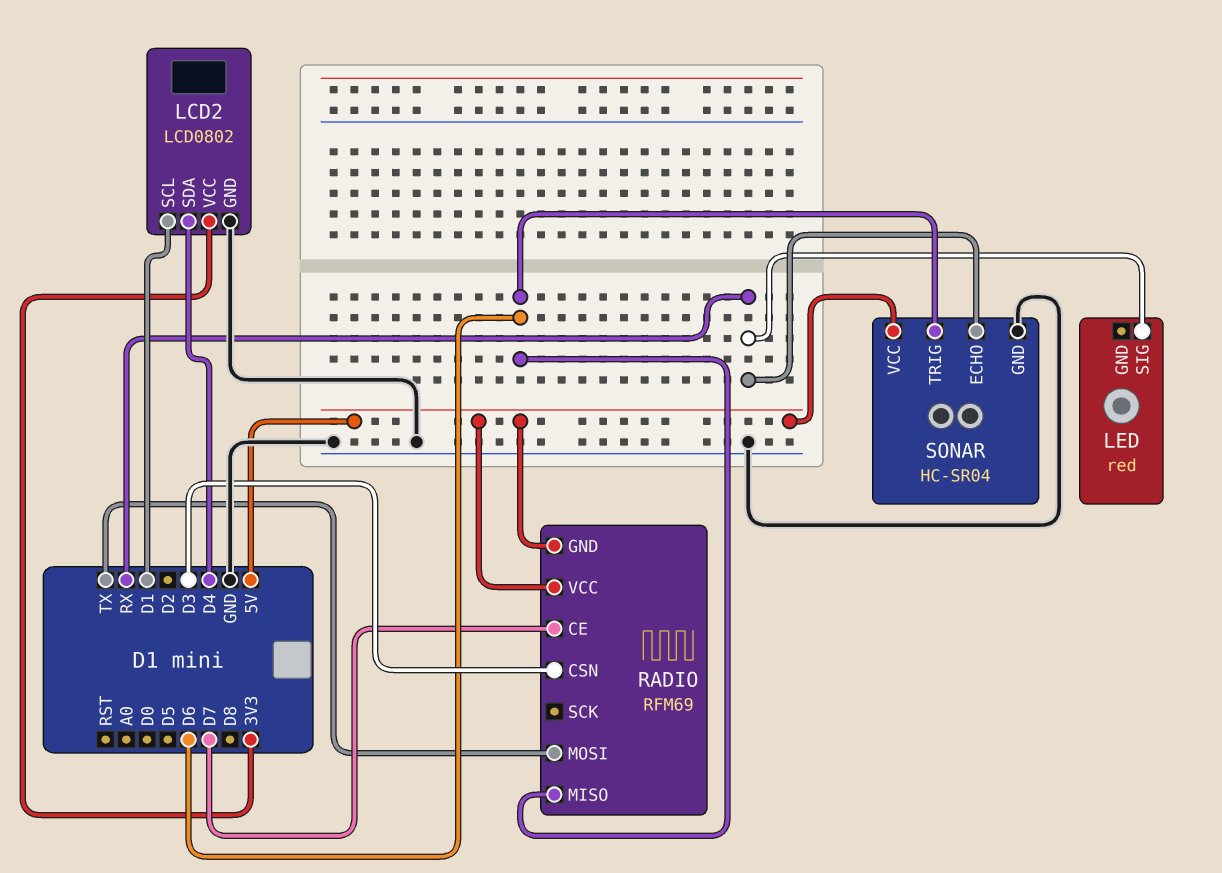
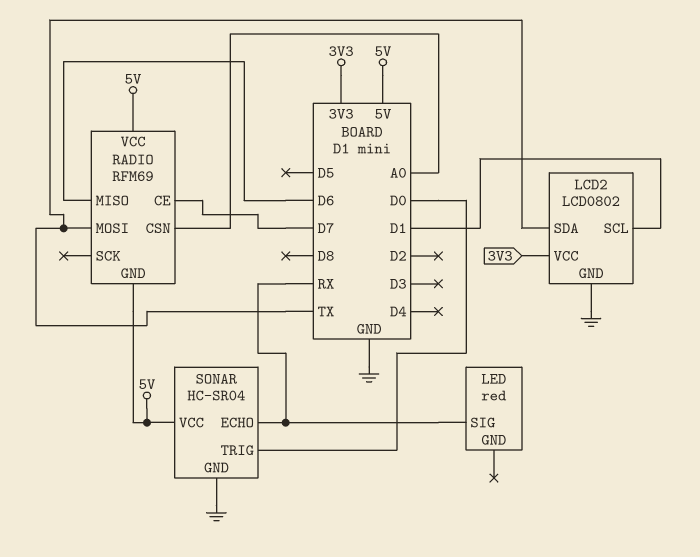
LCD2 pin SDA: D4 -> TX
RADIO pin CSN: D3 -> A0
SONAR pin TRIG: D6 -> D0

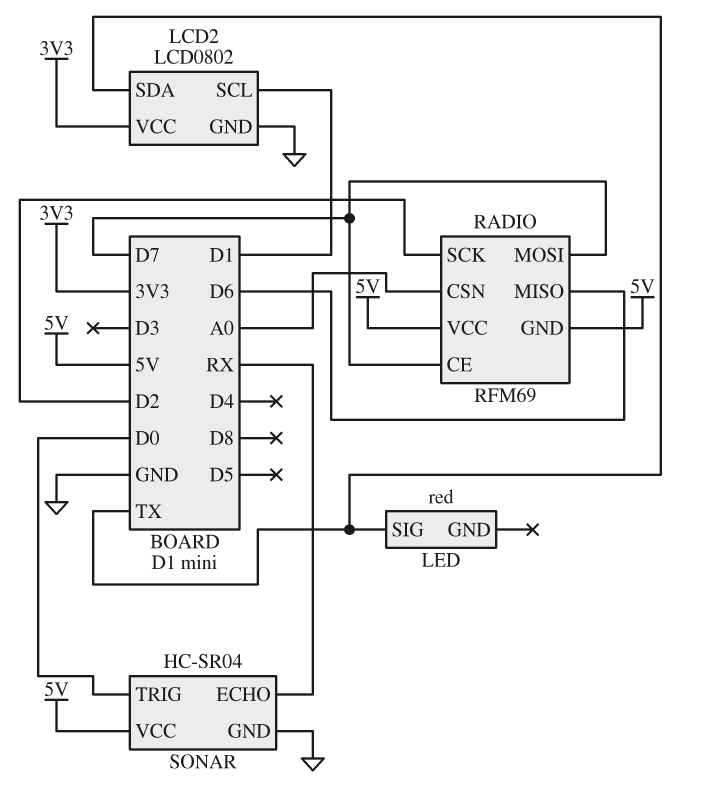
LED pin SIG: RX -> TX
RADIO pin MOSI: TX -> D7
RADIO pin SCK: none -> D2

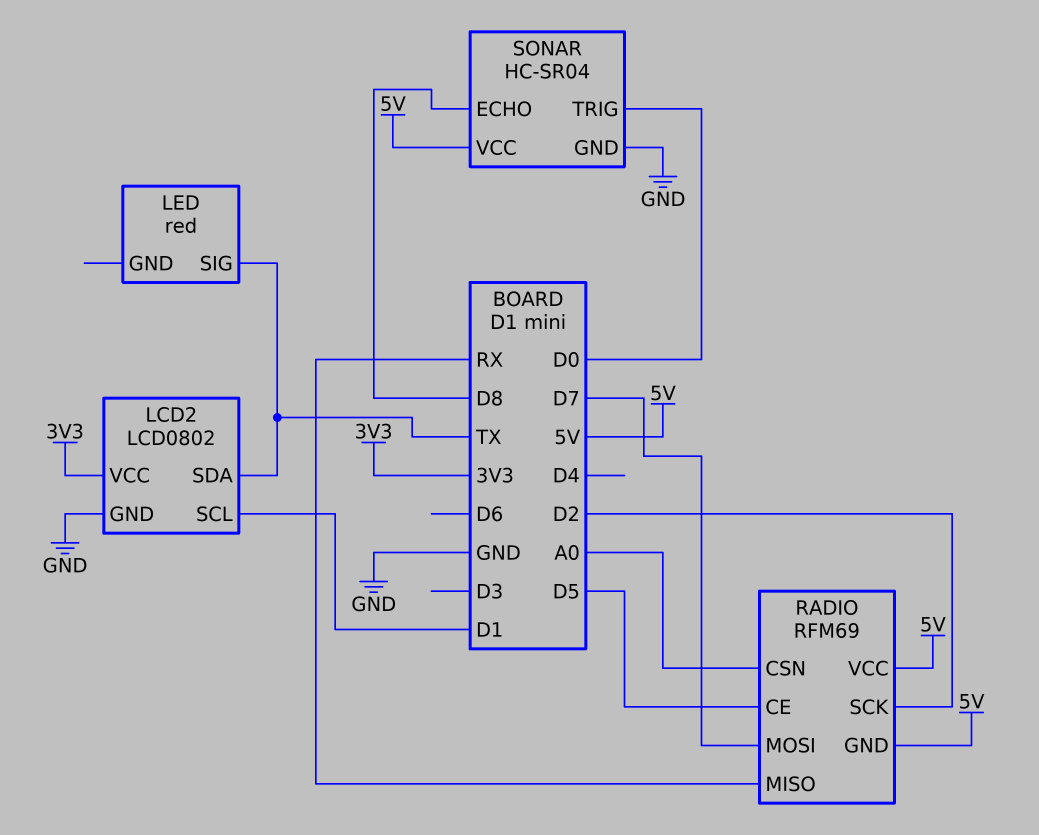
RADIO pin CE: D7 -> D5
RADIO pin MISO: D6 -> RX
SONAR pin ECHO: RX -> D8

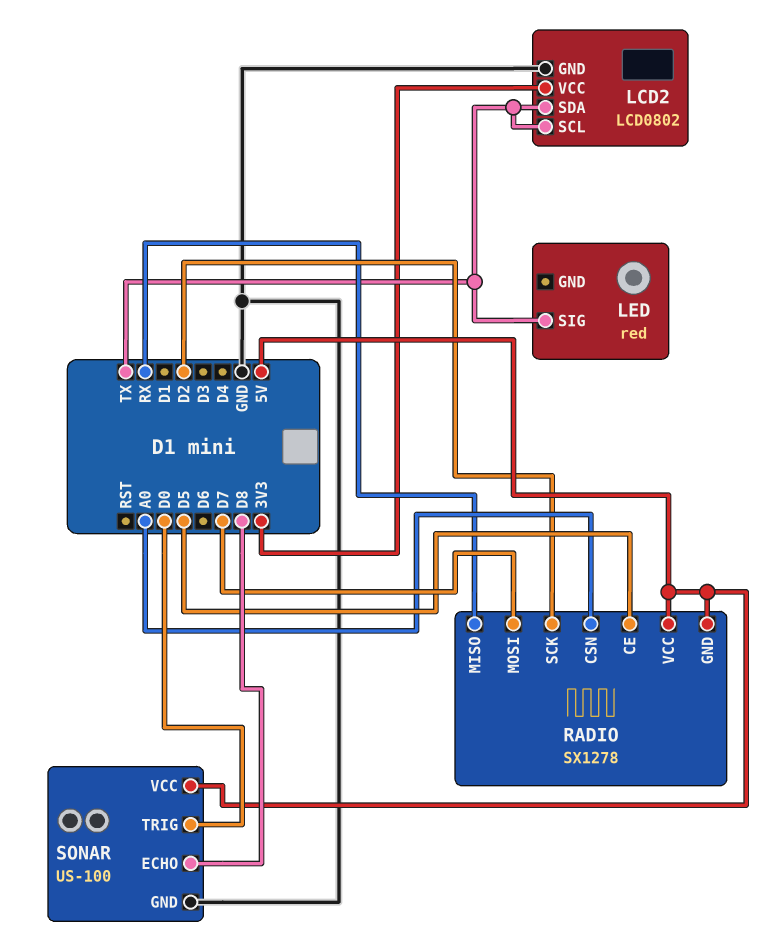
LCD2 pin SCL: D1 -> TX
RADIO: RFM69 -> SX1278
SONAR: HC-SR04 -> US-100

